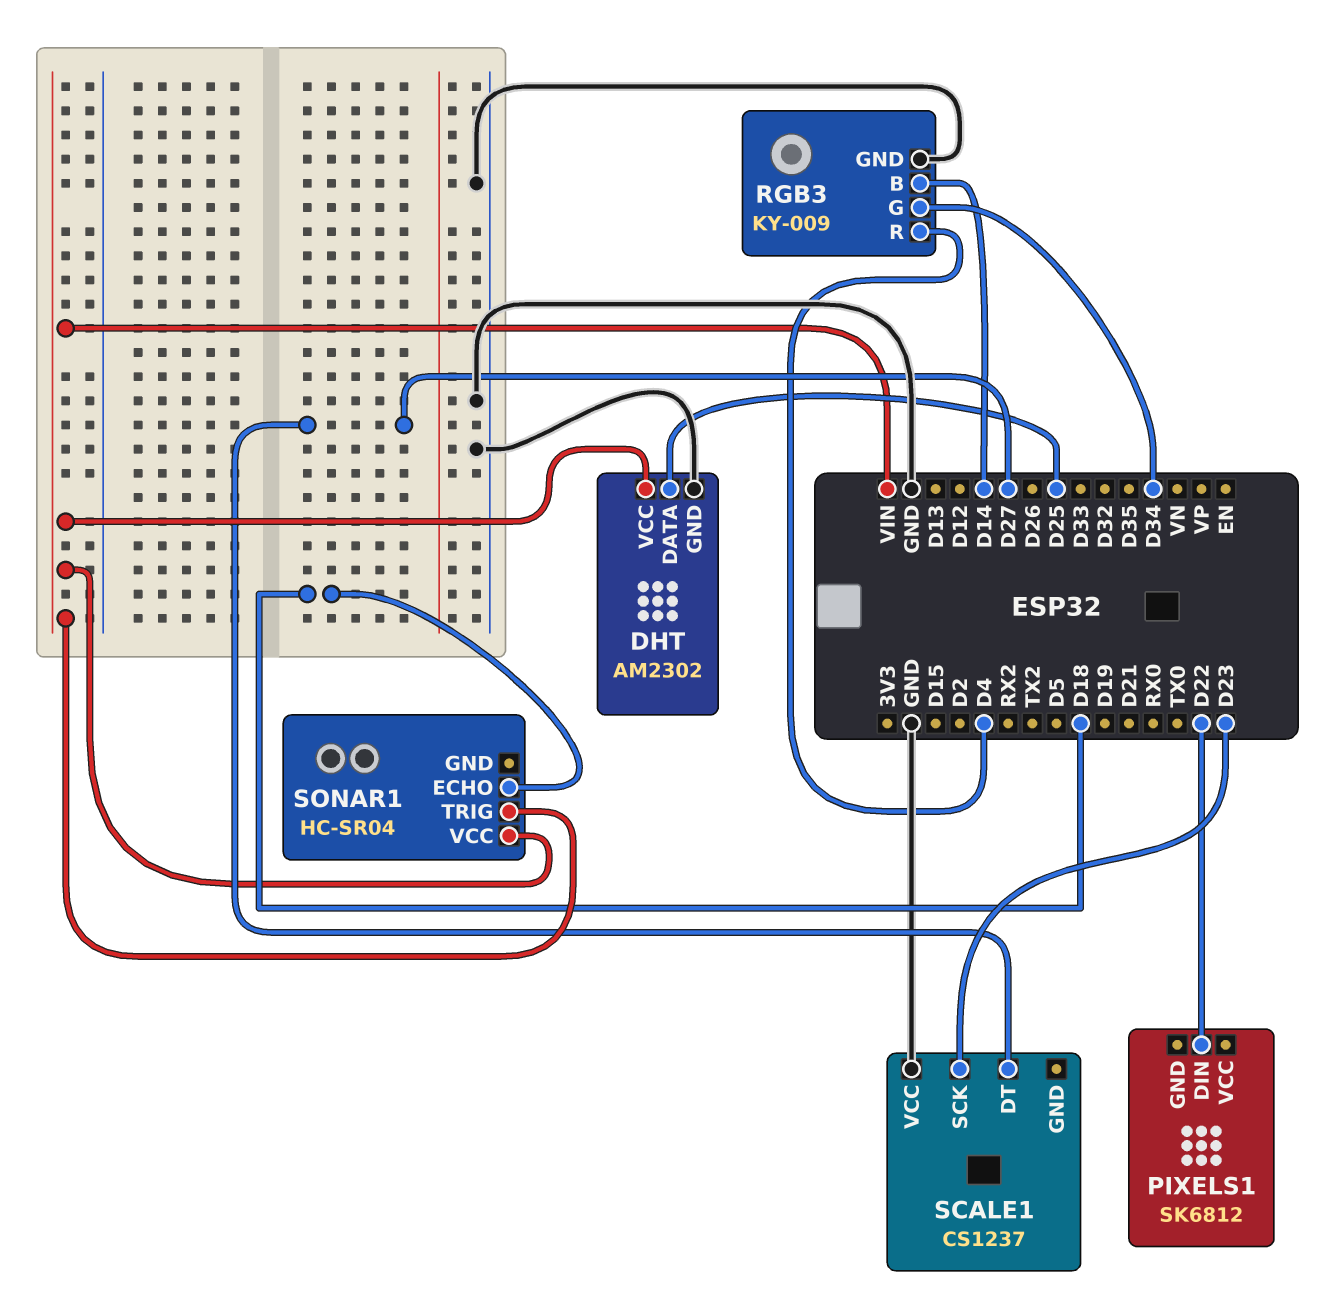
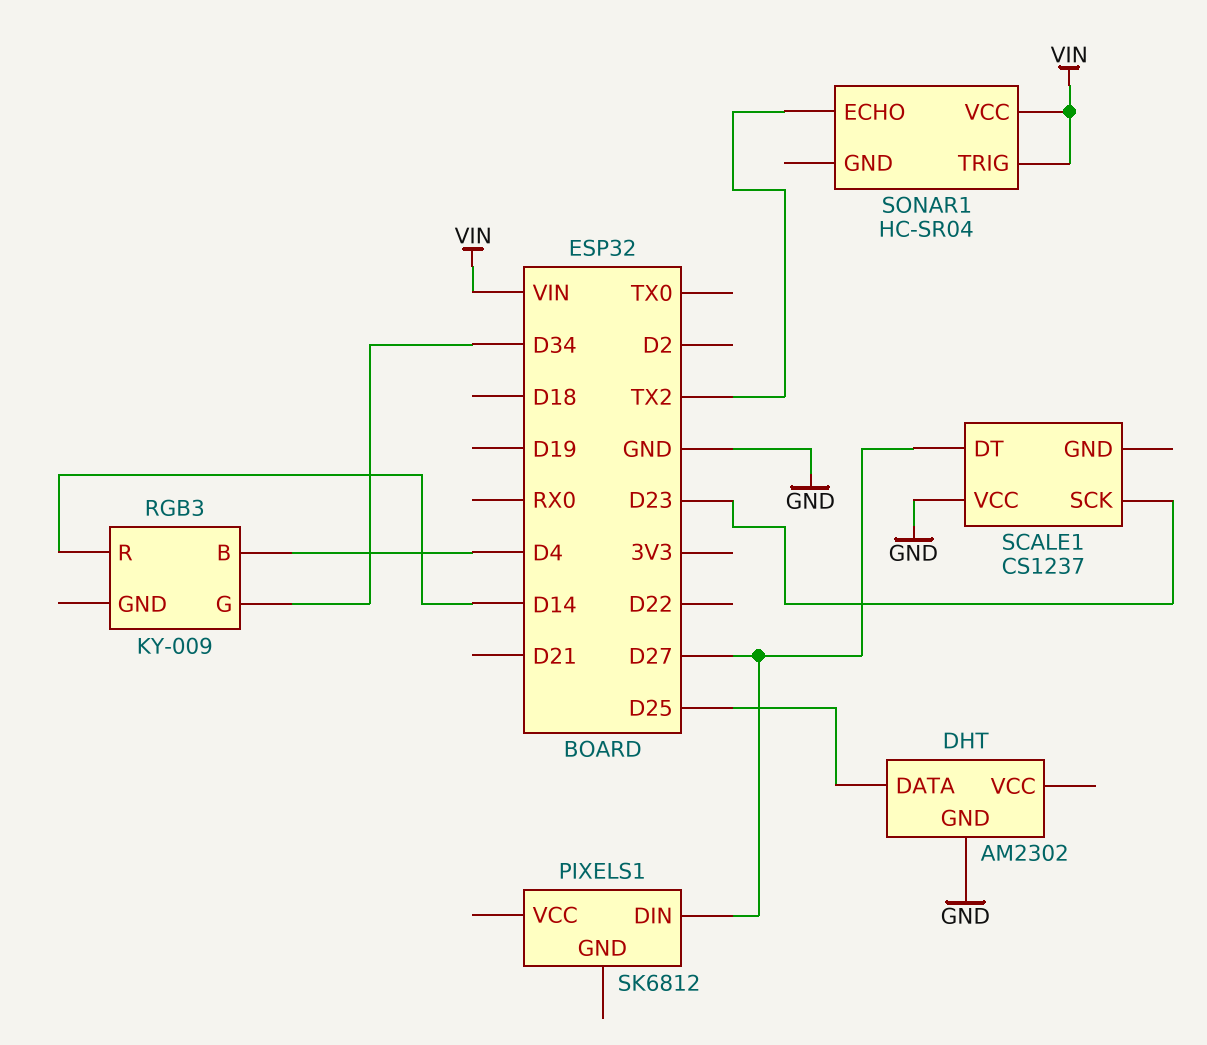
DHT pin VCC: VIN -> none
PIXELS1 pin DIN: D22 -> D27
RGB3 pin B: D14 -> D4
RGB3 pin GND: GND -> none
RGB3 pin R: D4 -> D14
SONAR1 pin ECHO: D18 -> TX2

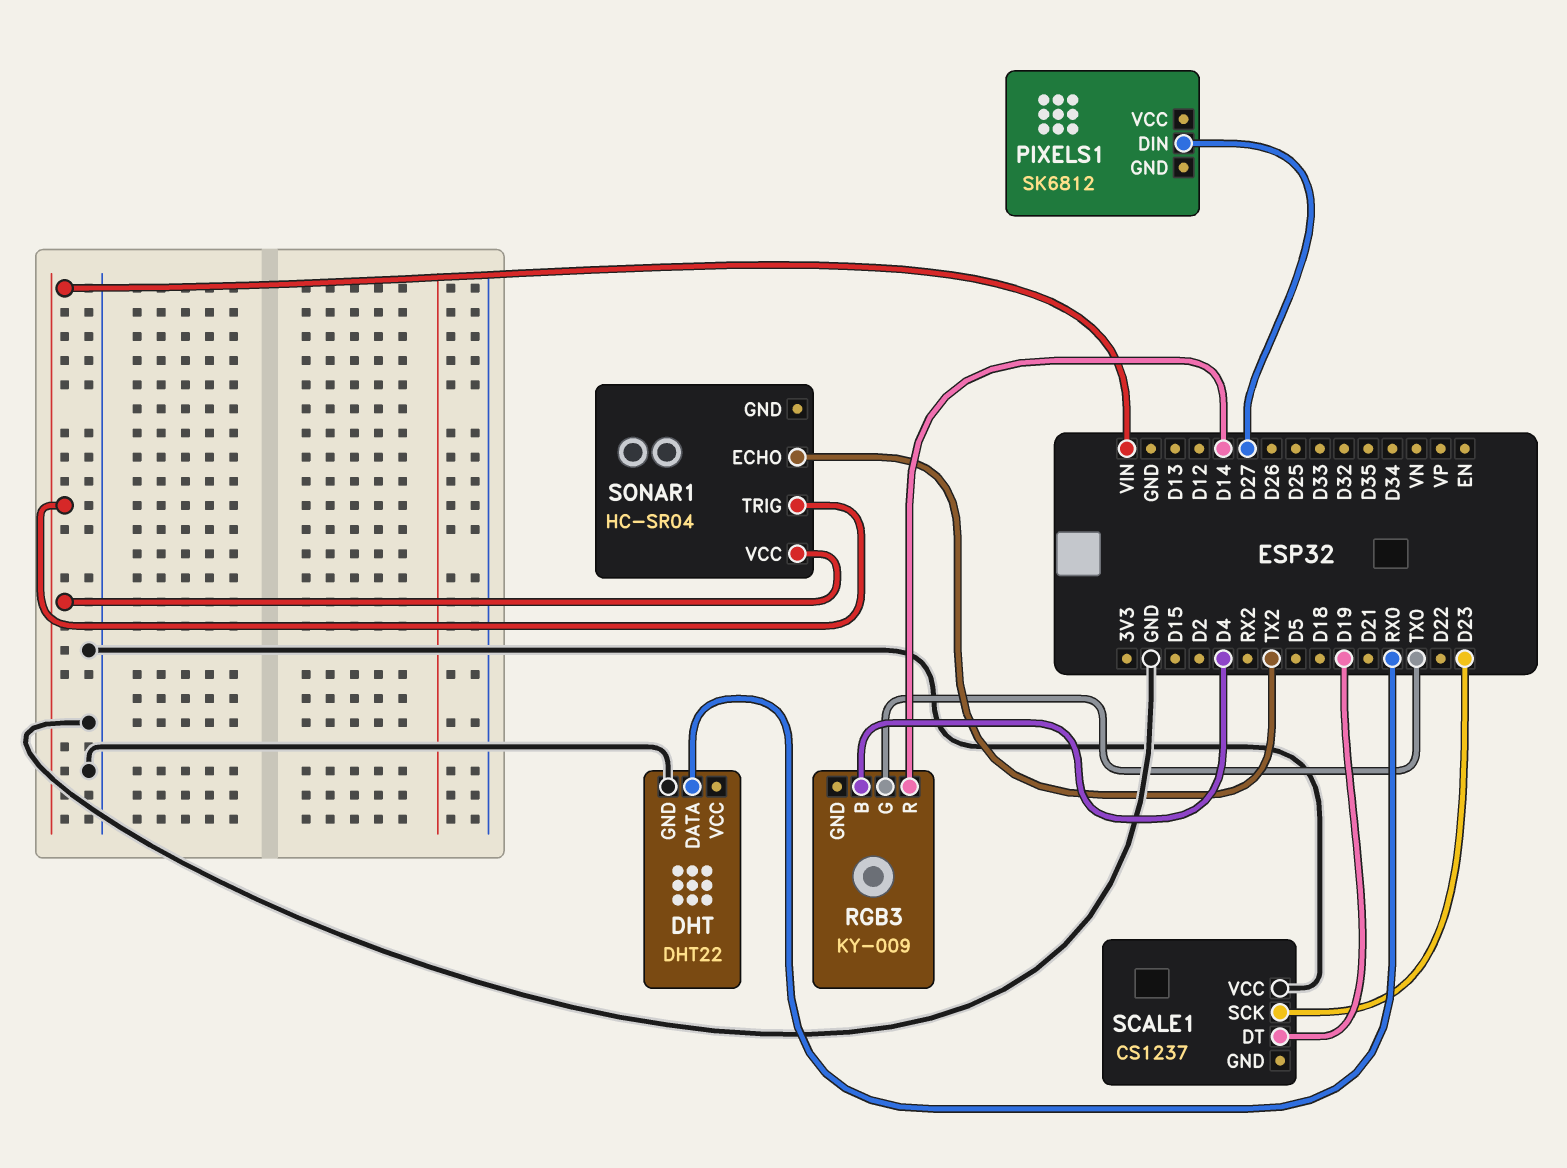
DHT: AM2302 -> DHT22
DHT pin DATA: D25 -> RX0
RGB3 pin G: D34 -> TX0
SCALE1 pin DT: D27 -> D19

